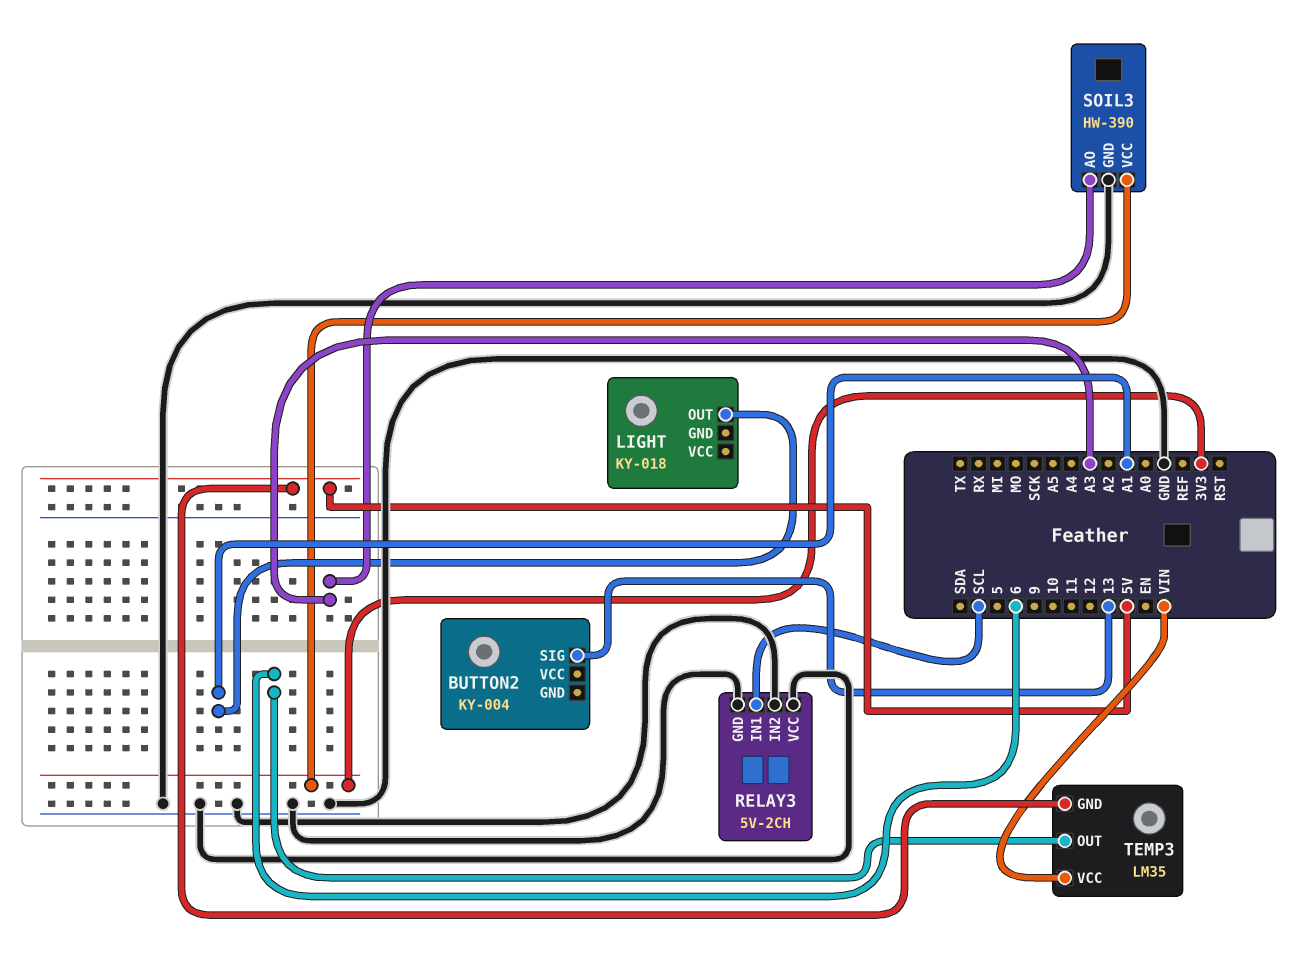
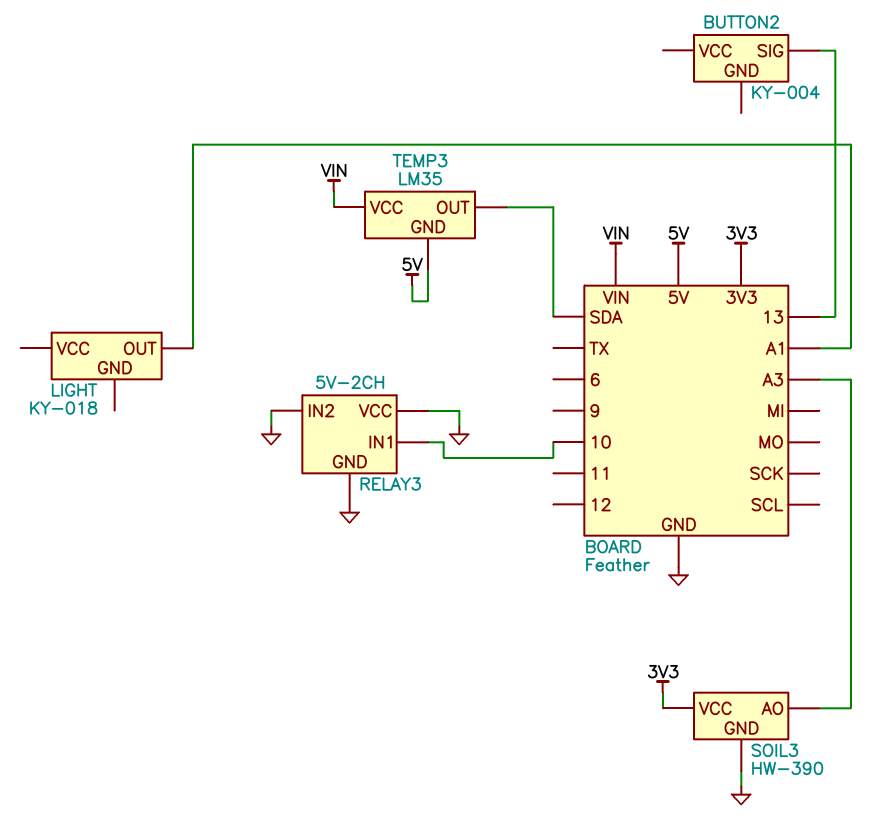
RELAY3 pin IN1: SCL -> 10
TEMP3 pin OUT: 6 -> SDA

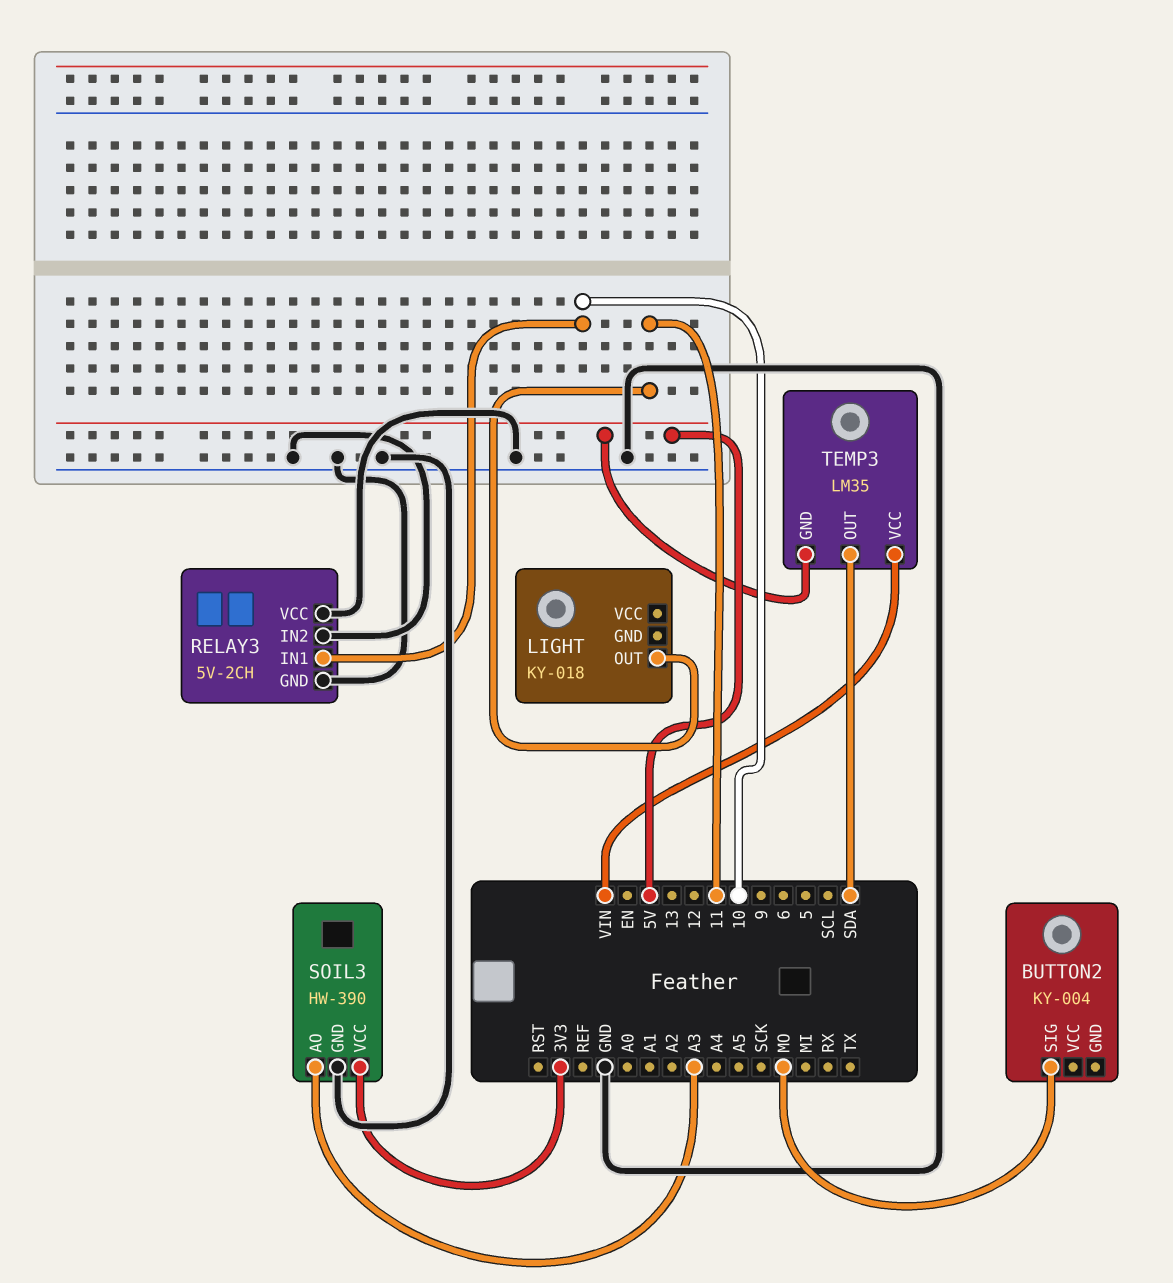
BUTTON2 pin SIG: 13 -> MO
LIGHT pin OUT: A1 -> 11

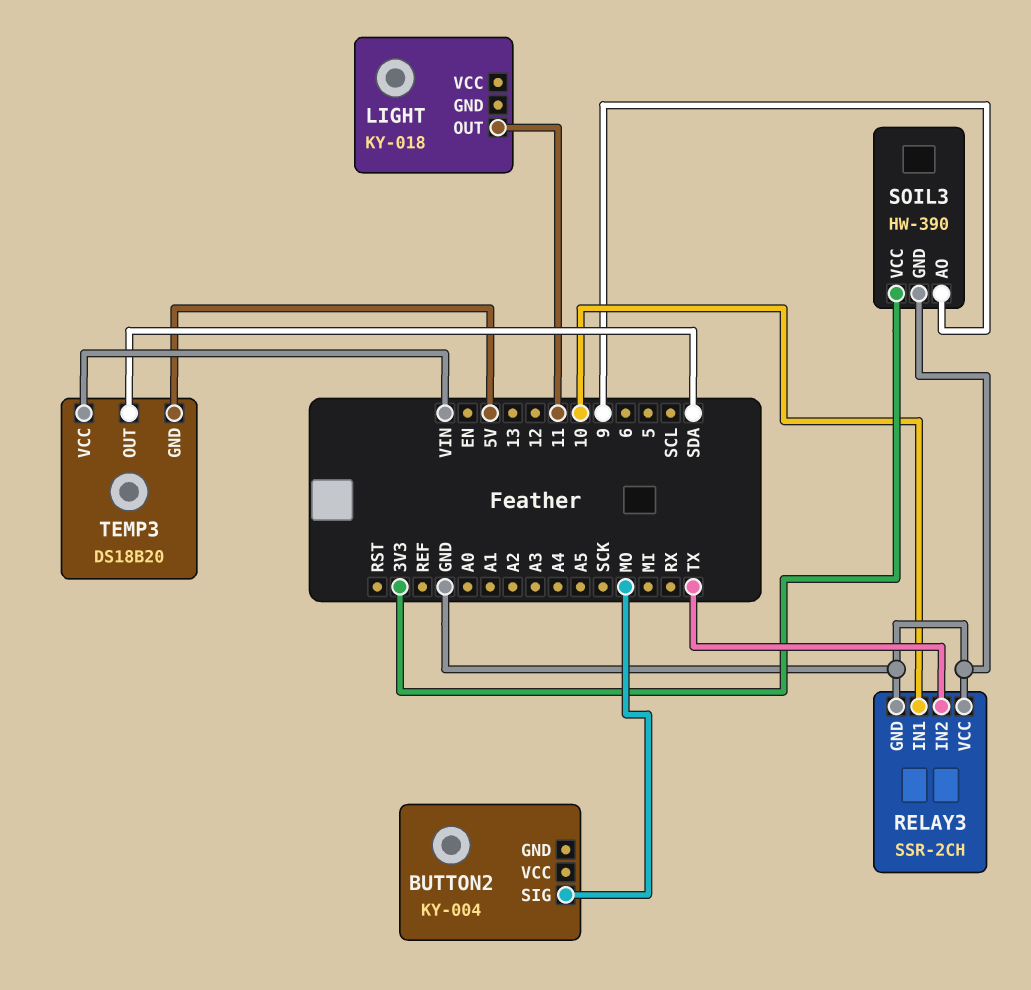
RELAY3: 5V-2CH -> SSR-2CH
RELAY3 pin IN2: GND -> TX
SOIL3 pin AO: A3 -> 9
TEMP3: LM35 -> DS18B20

